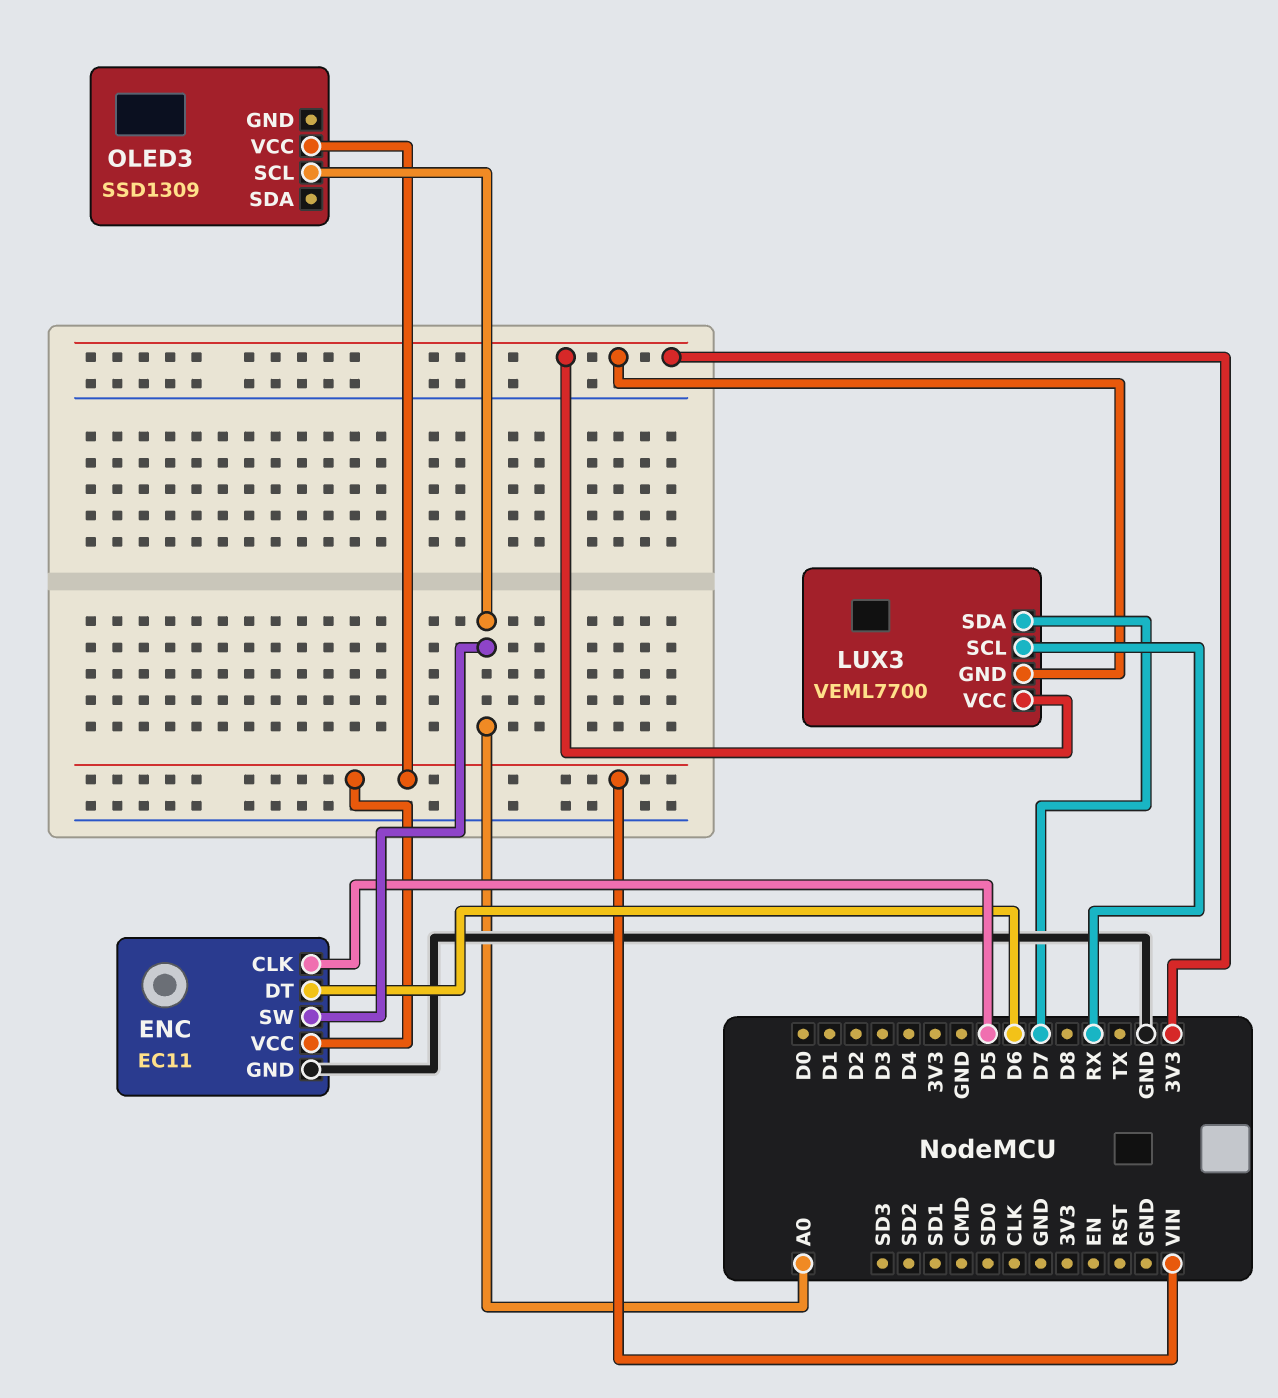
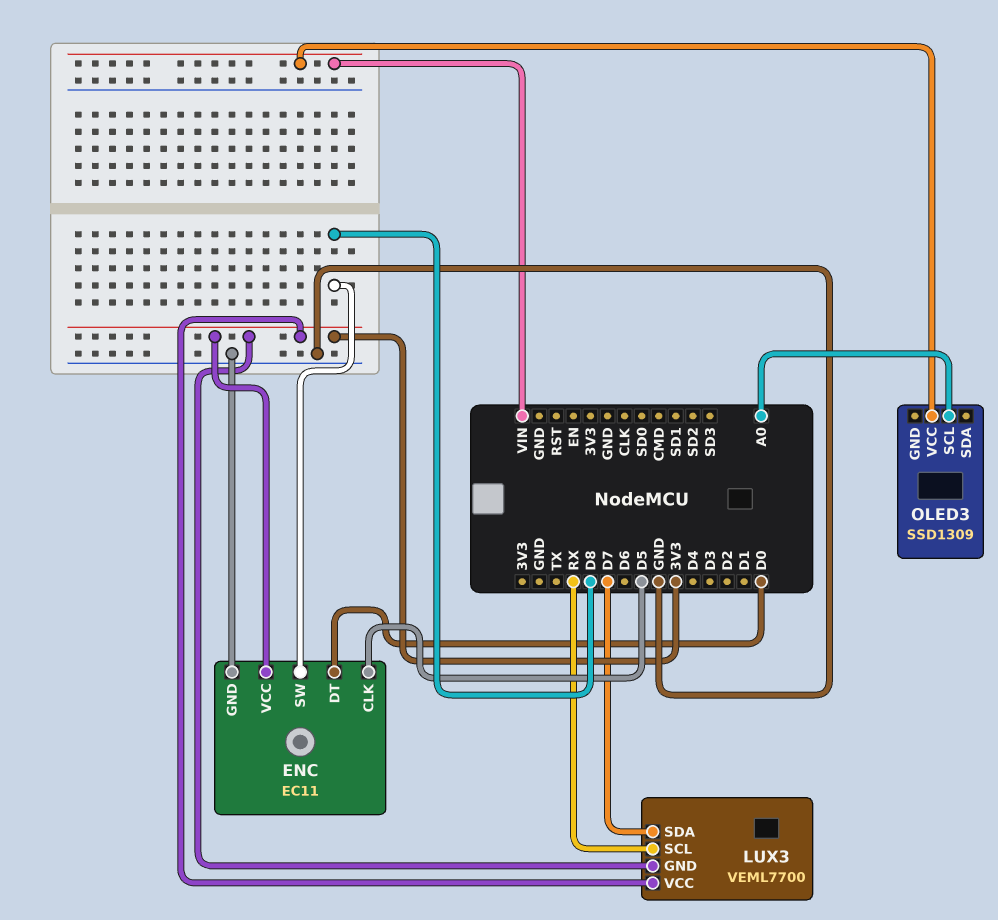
ENC pin DT: D6 -> D0
ENC pin SW: A0 -> D8
ENC pin VCC: VIN -> 3V3

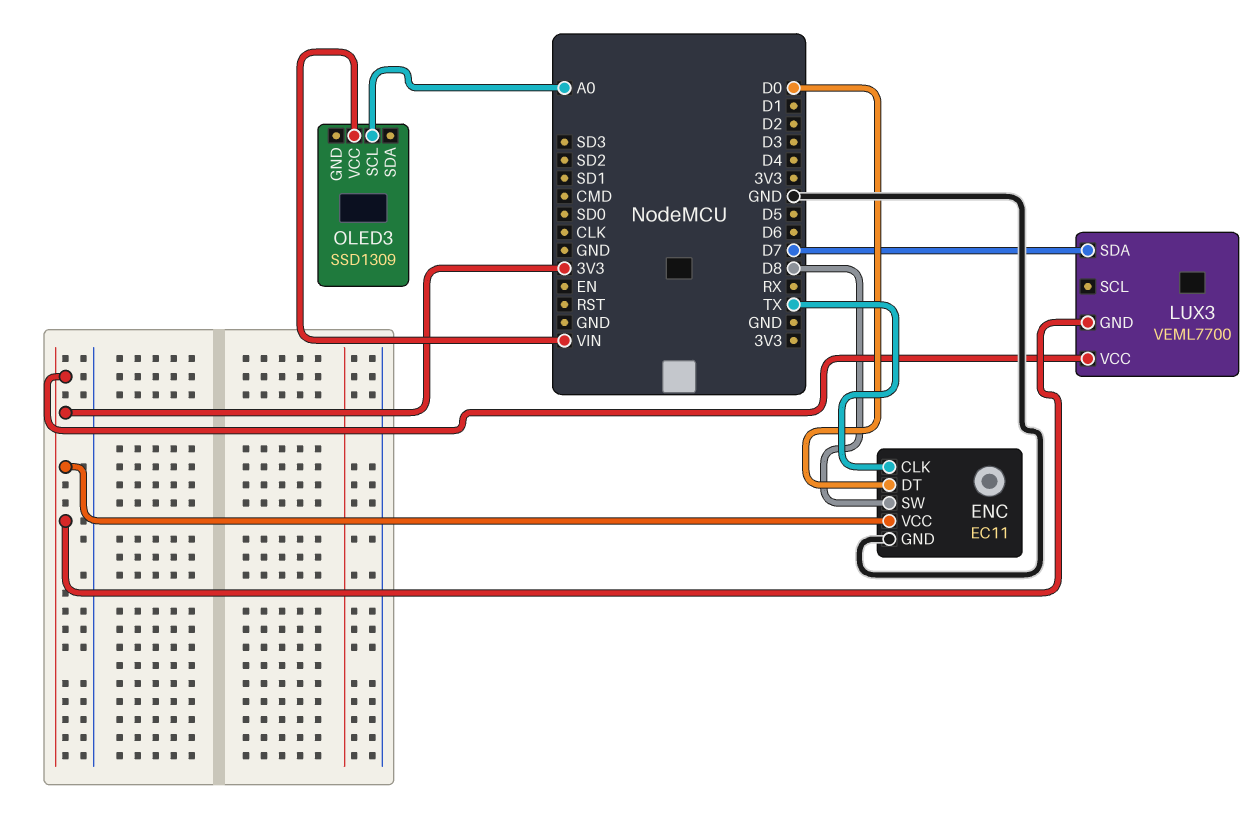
ENC pin CLK: D5 -> TX
LUX3 pin SCL: RX -> none

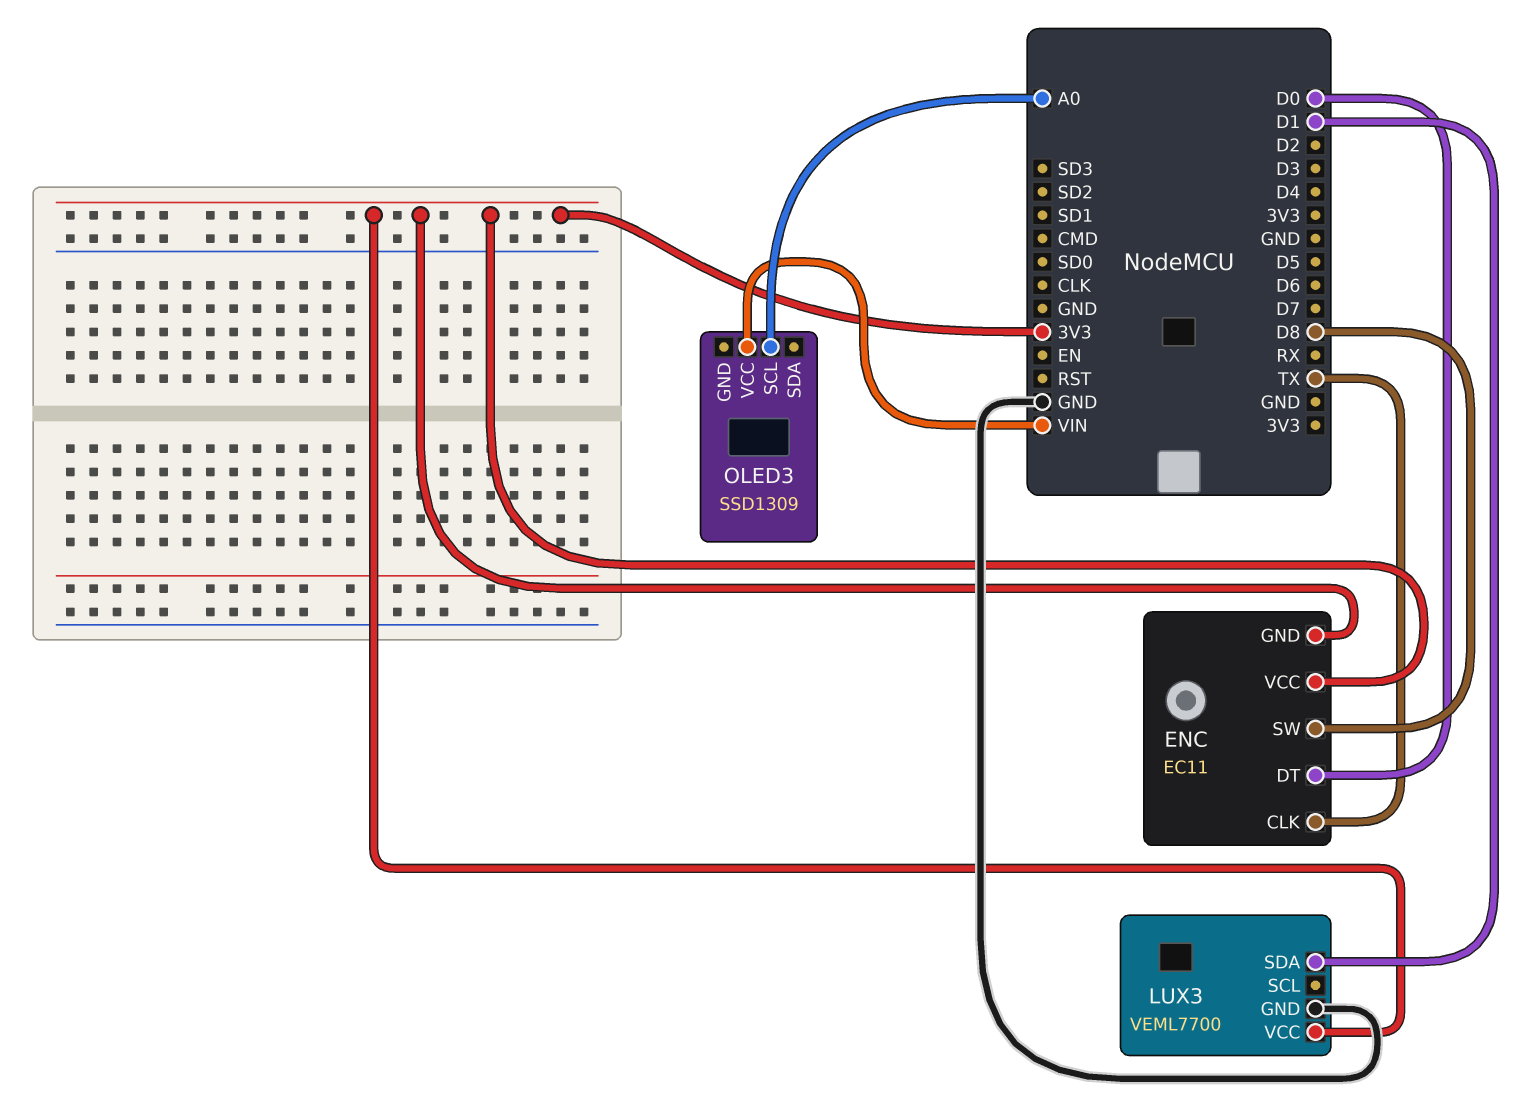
ENC pin GND: GND -> 3V3
LUX3 pin GND: 3V3 -> GND
LUX3 pin SDA: D7 -> D1

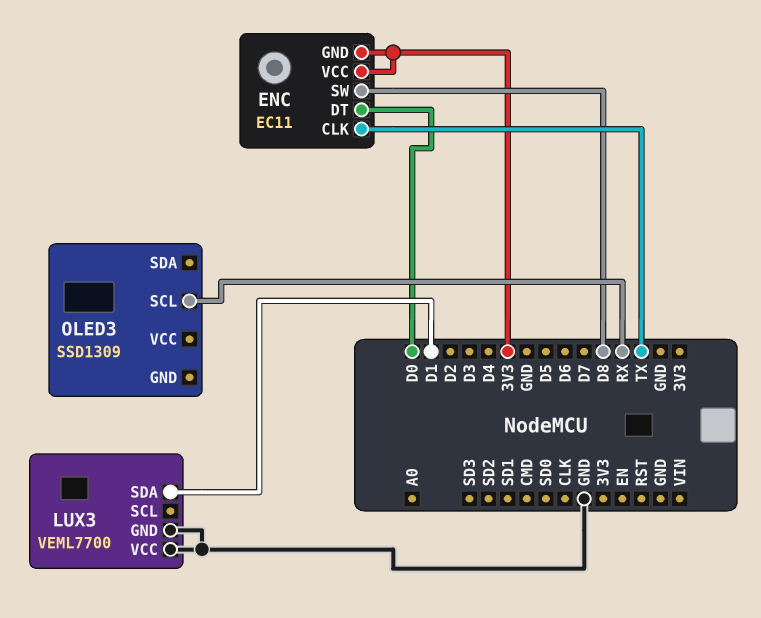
LUX3 pin VCC: 3V3 -> GND
OLED3 pin SCL: A0 -> RX
OLED3 pin VCC: VIN -> none

